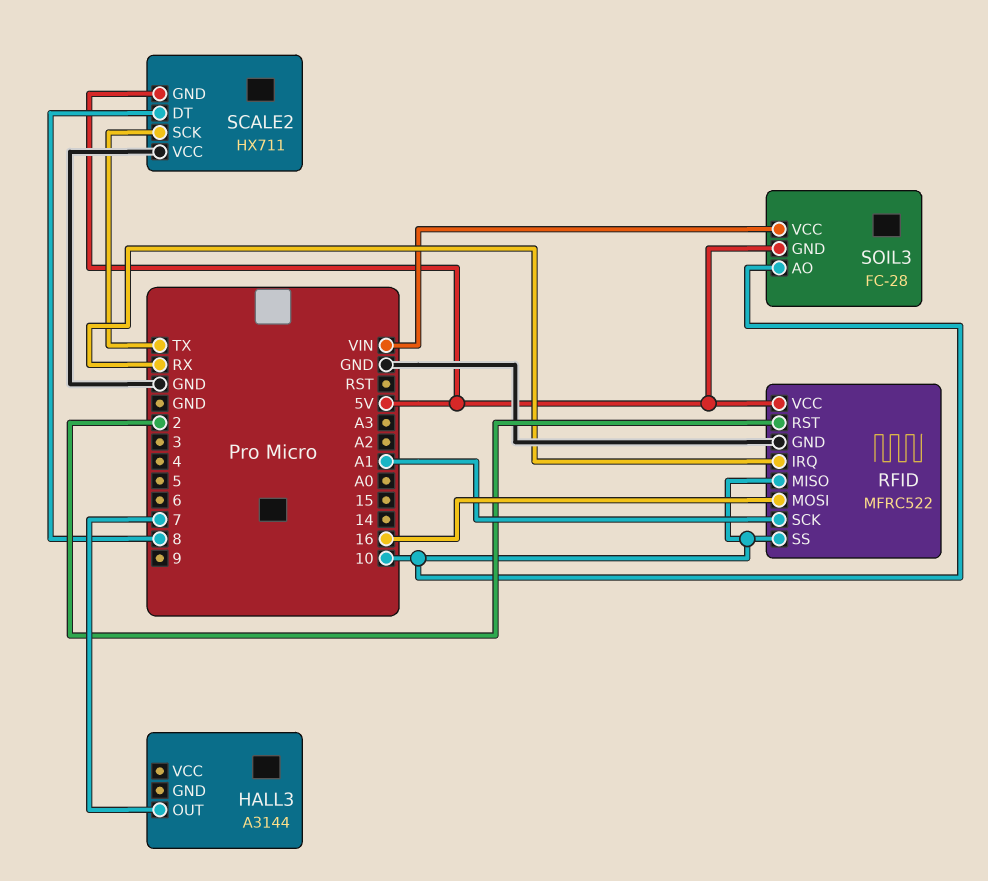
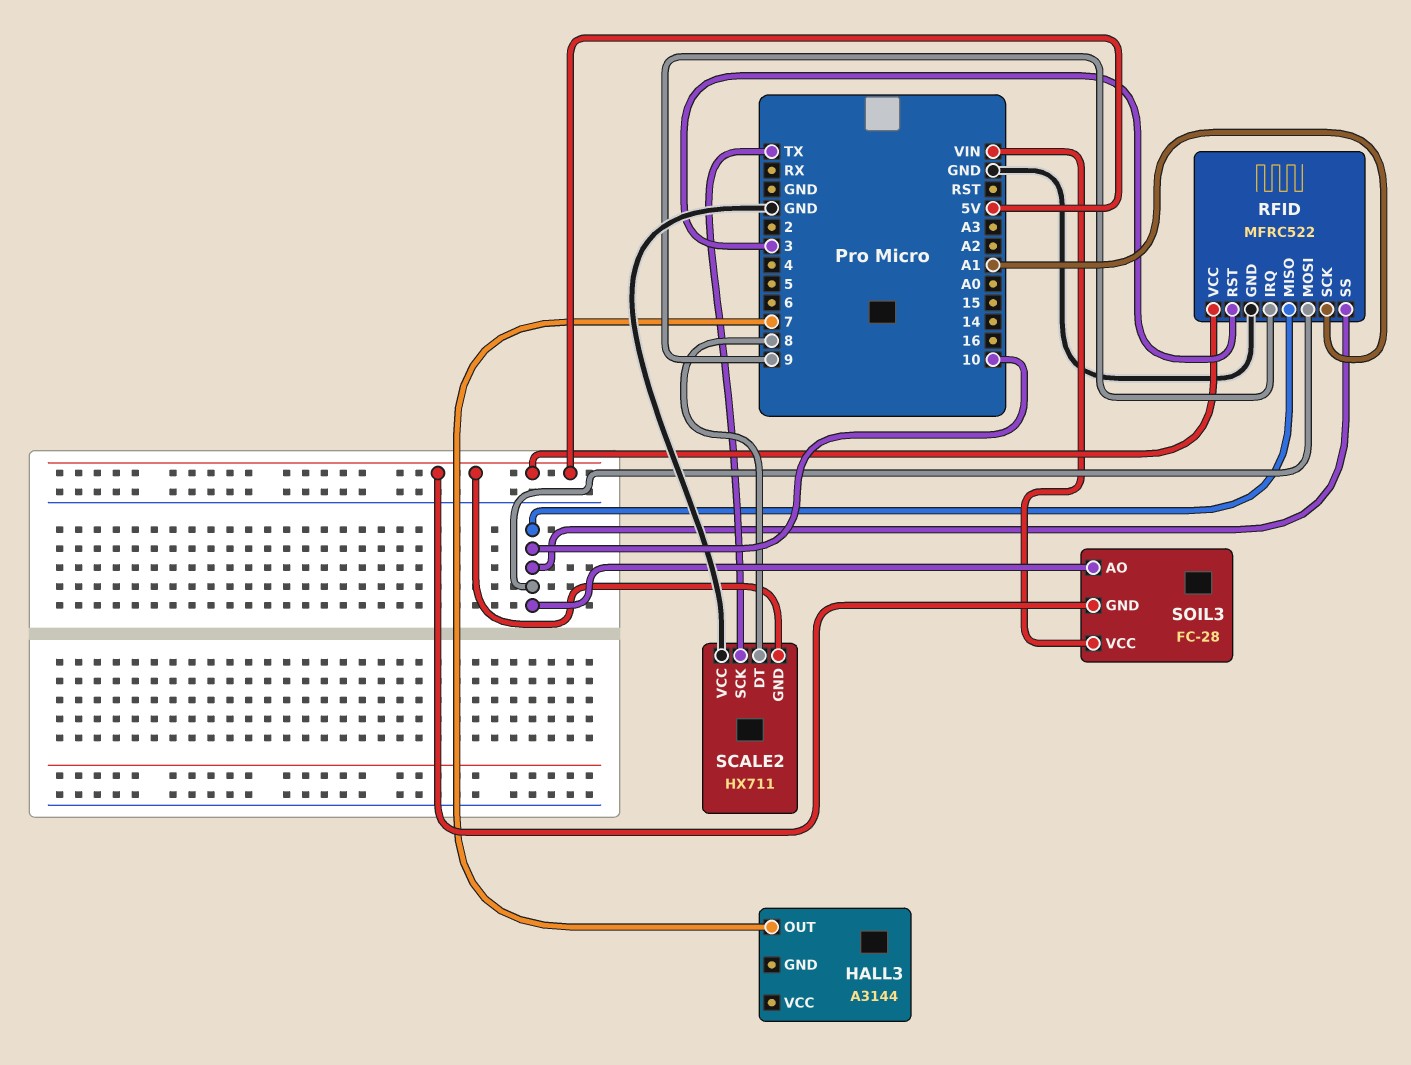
RFID pin IRQ: RX -> 9
RFID pin MOSI: 16 -> 10
RFID pin RST: 2 -> 3

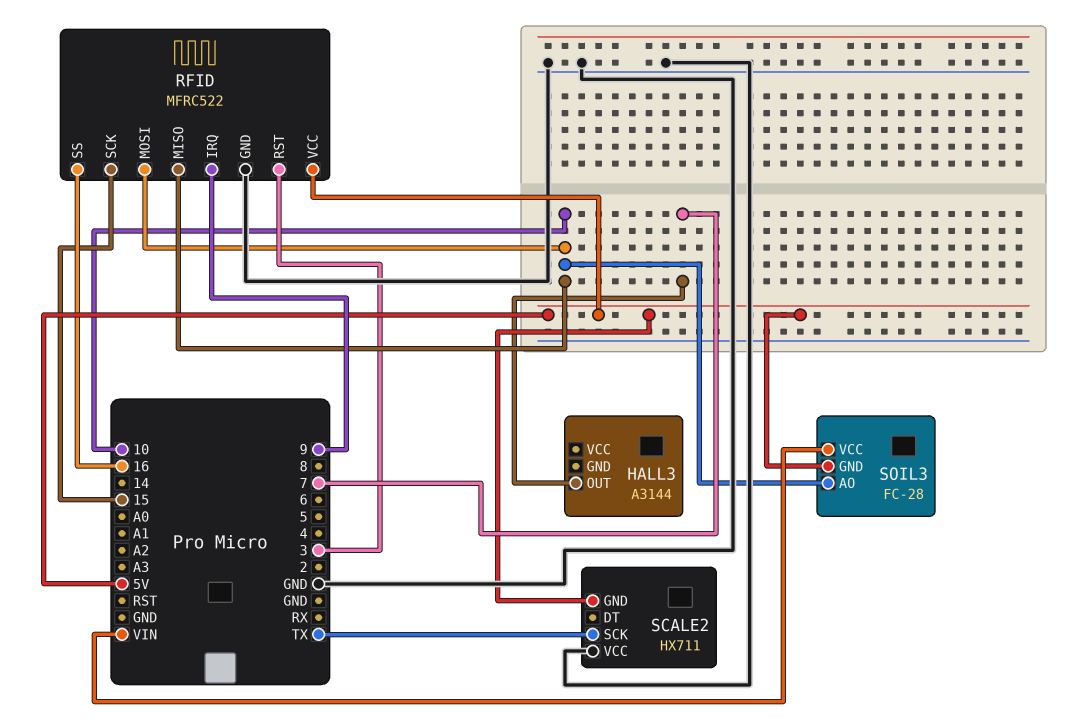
RFID pin SCK: A1 -> 15
RFID pin SS: 10 -> 16
SCALE2 pin DT: 8 -> none

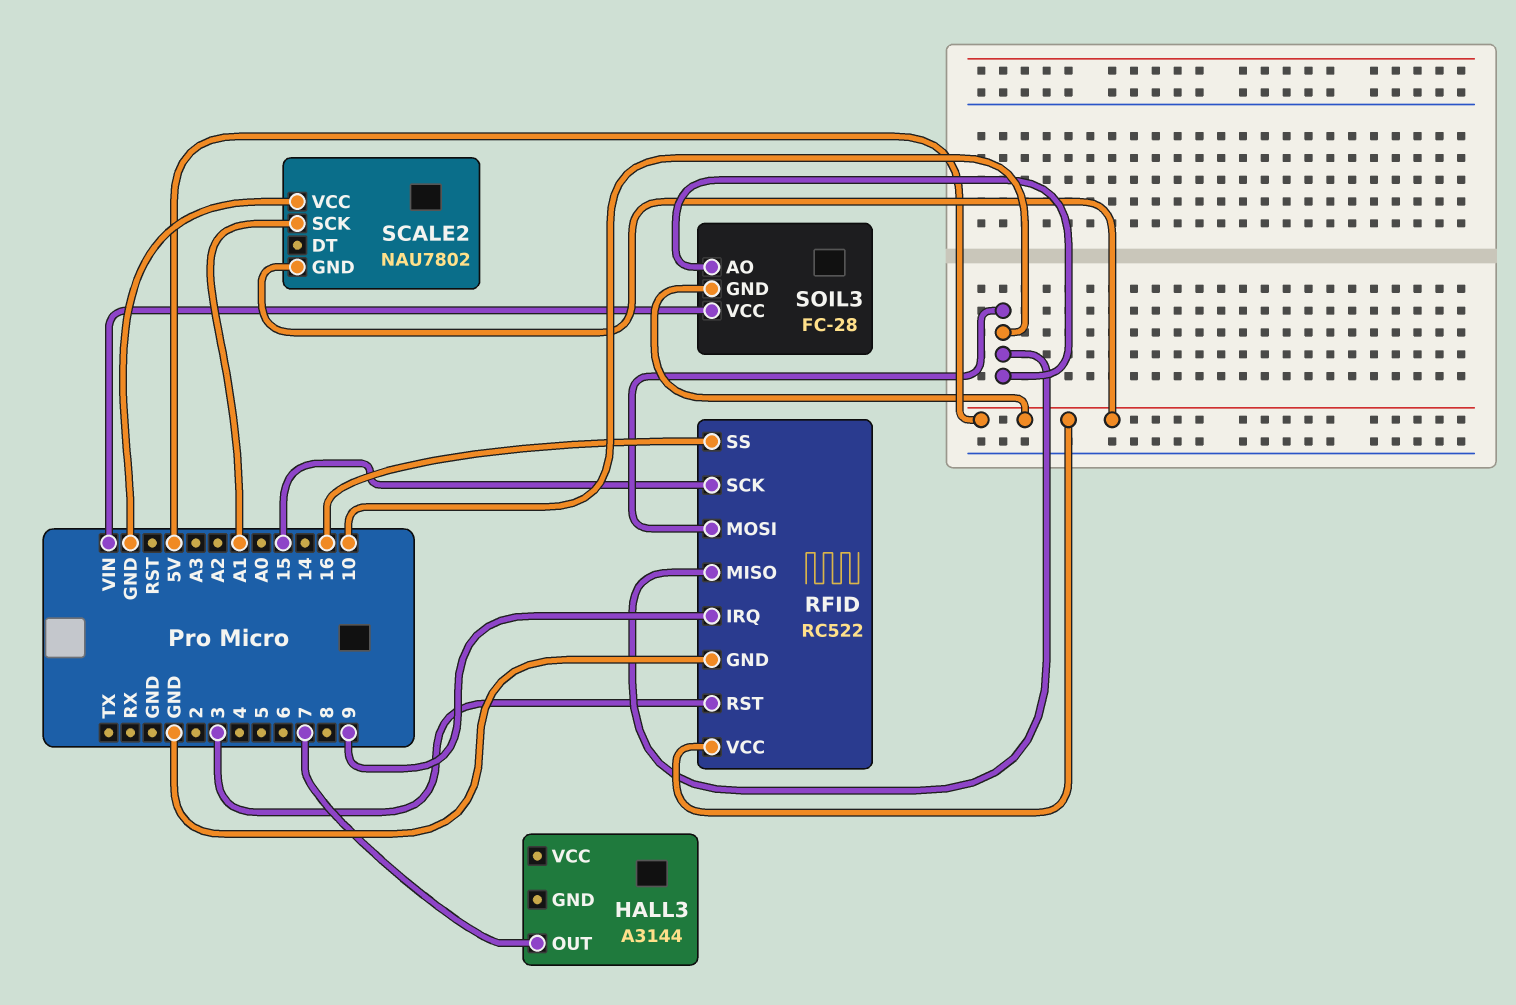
RFID: MFRC522 -> RC522
SCALE2: HX711 -> NAU7802
SCALE2 pin SCK: TX -> A1

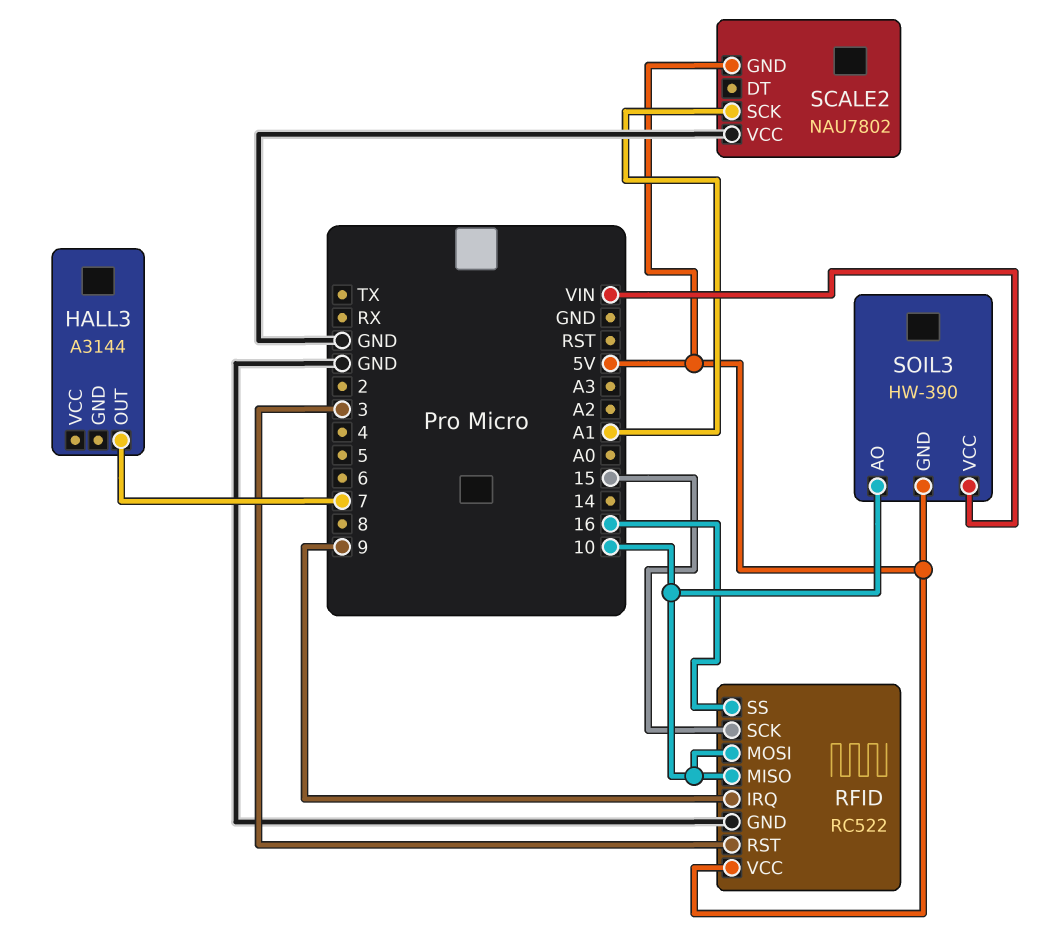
SOIL3: FC-28 -> HW-390

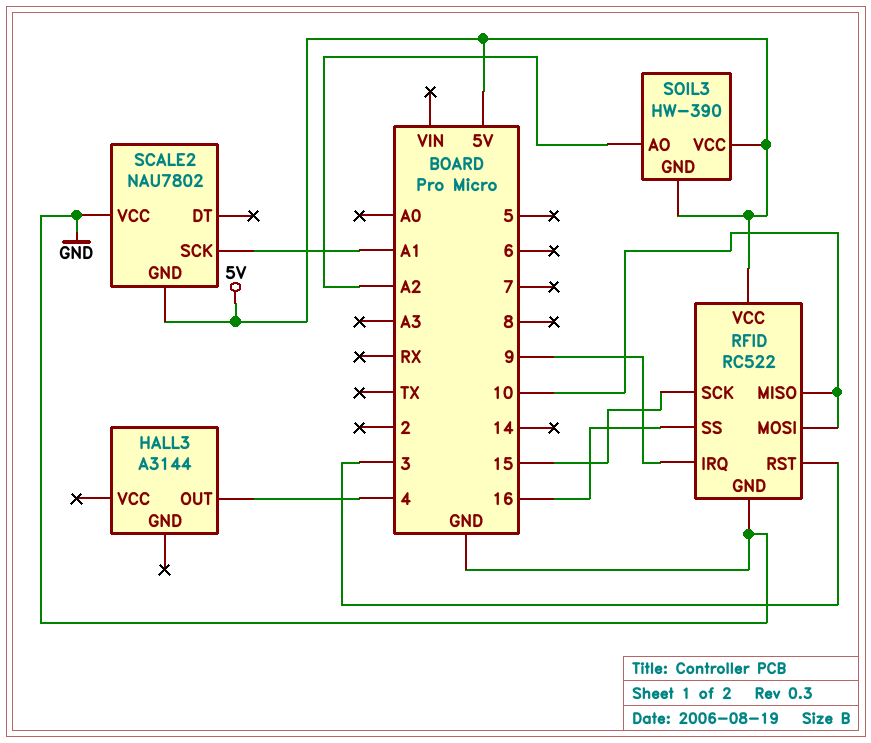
HALL3 pin OUT: 7 -> 4
SOIL3 pin AO: 10 -> A2
SOIL3 pin VCC: VIN -> 5V

